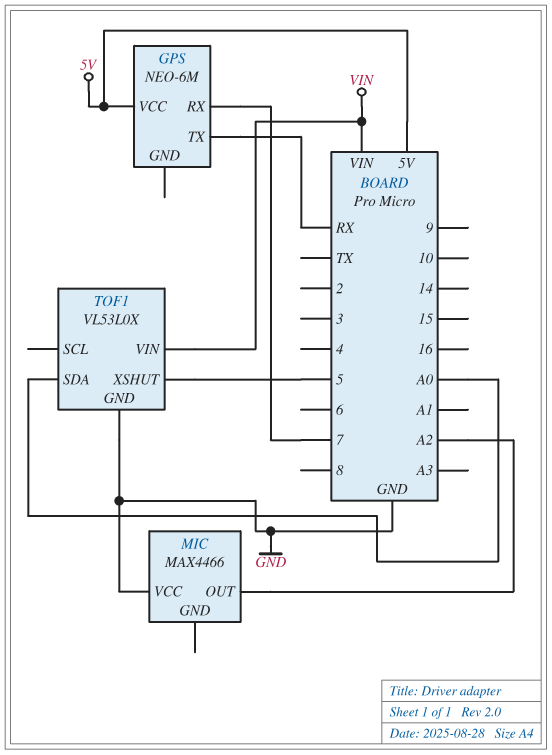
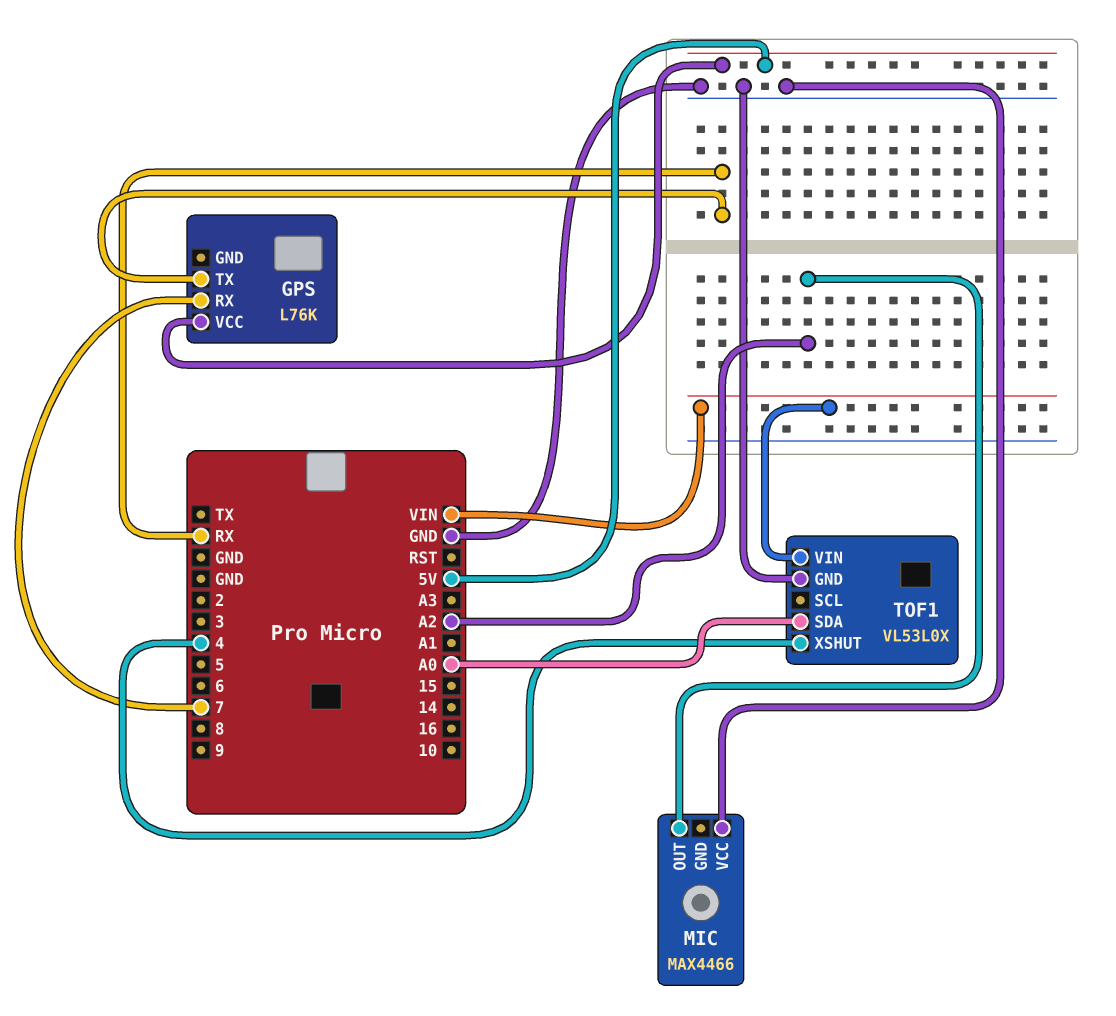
GPS: NEO-6M -> L76K
TOF1 pin XSHUT: 5 -> 4

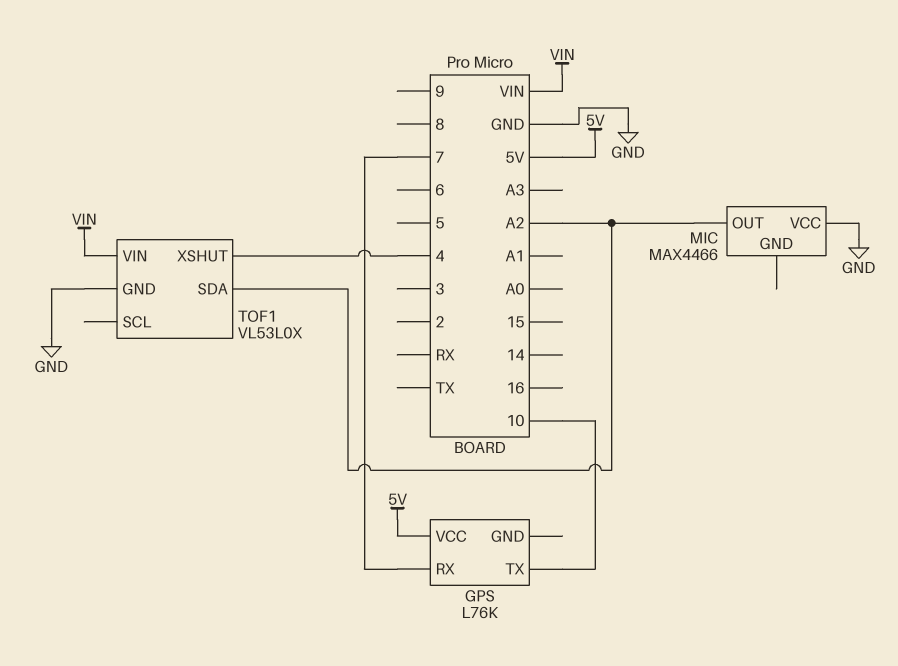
GPS pin TX: RX -> 10
TOF1 pin SDA: A0 -> A2

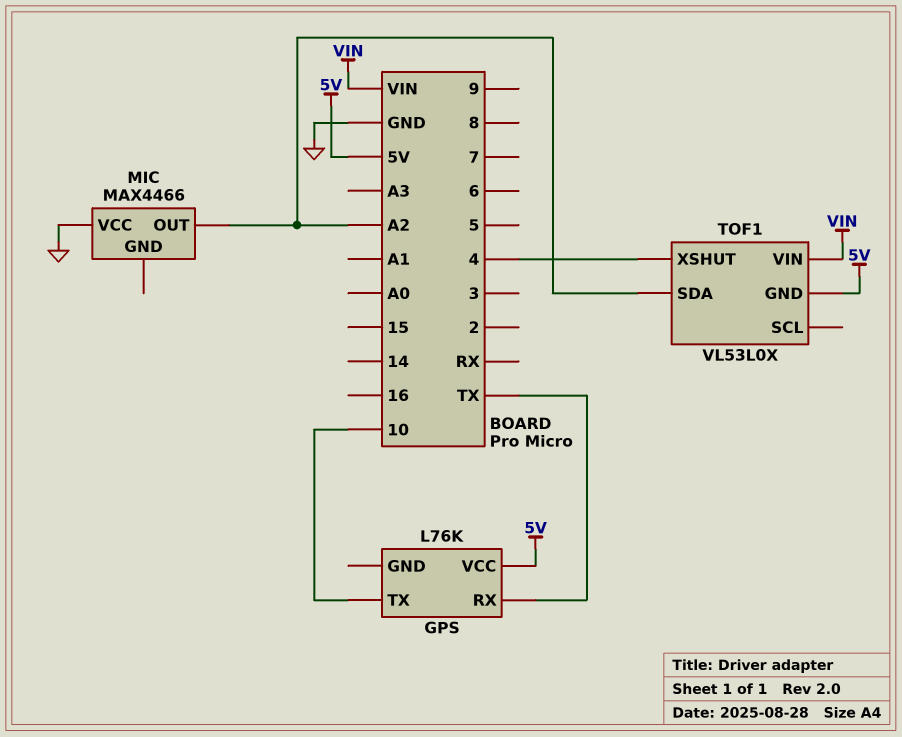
GPS pin RX: 7 -> TX
TOF1 pin GND: GND -> 5V

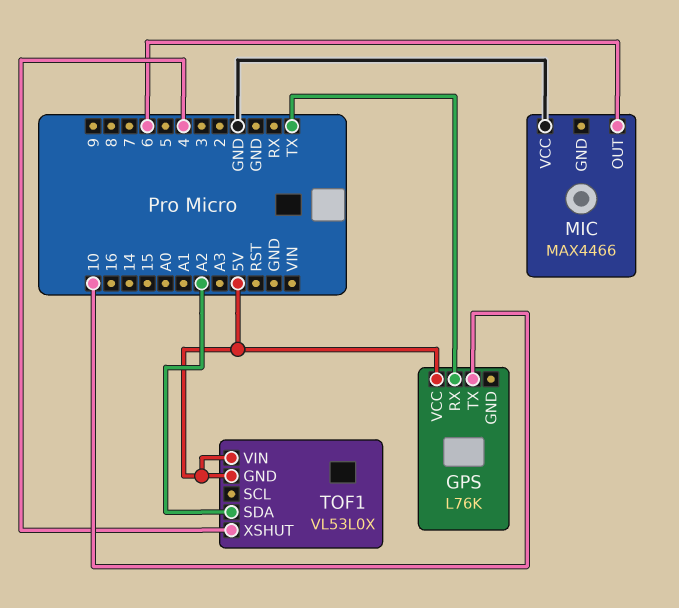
MIC pin OUT: A2 -> 6
TOF1 pin VIN: VIN -> 5V

